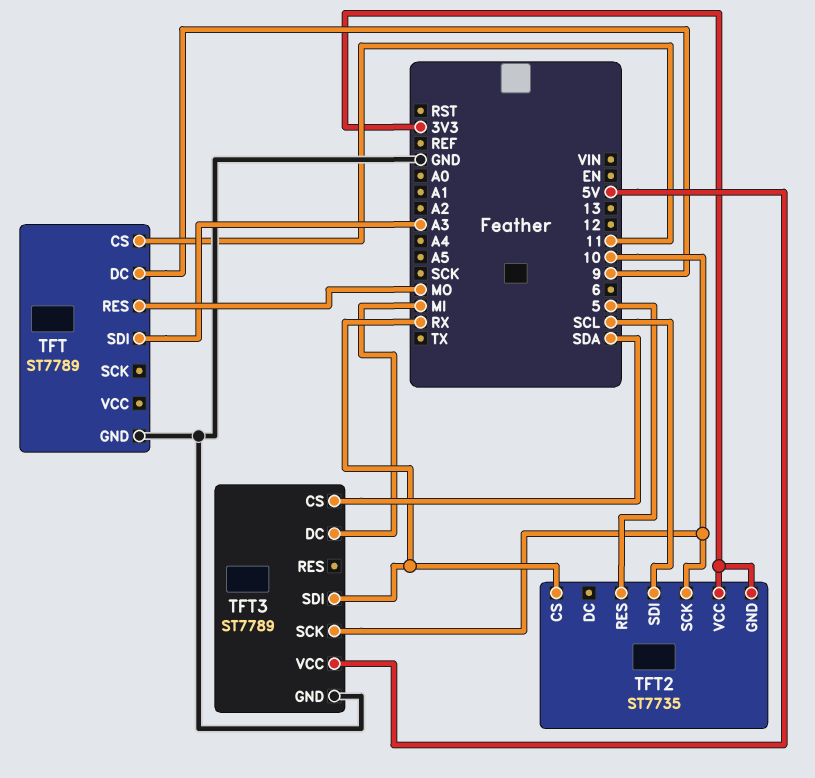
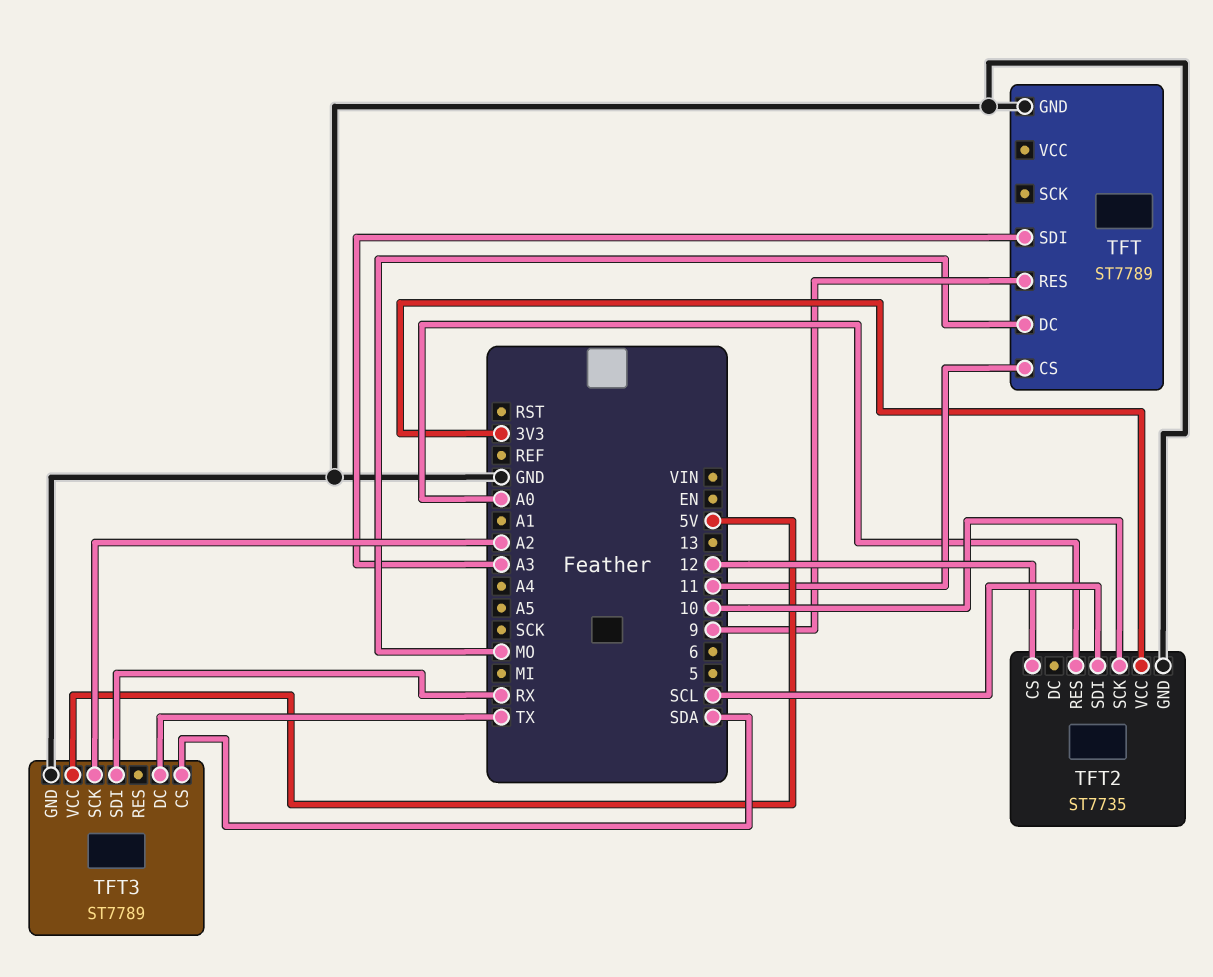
TFT pin DC: 9 -> MO
TFT pin RES: MO -> 9
TFT2 pin CS: RX -> 12
TFT2 pin GND: 3V3 -> GND
TFT2 pin RES: 5 -> A0
TFT3 pin DC: MI -> TX
TFT3 pin SCK: 10 -> A2

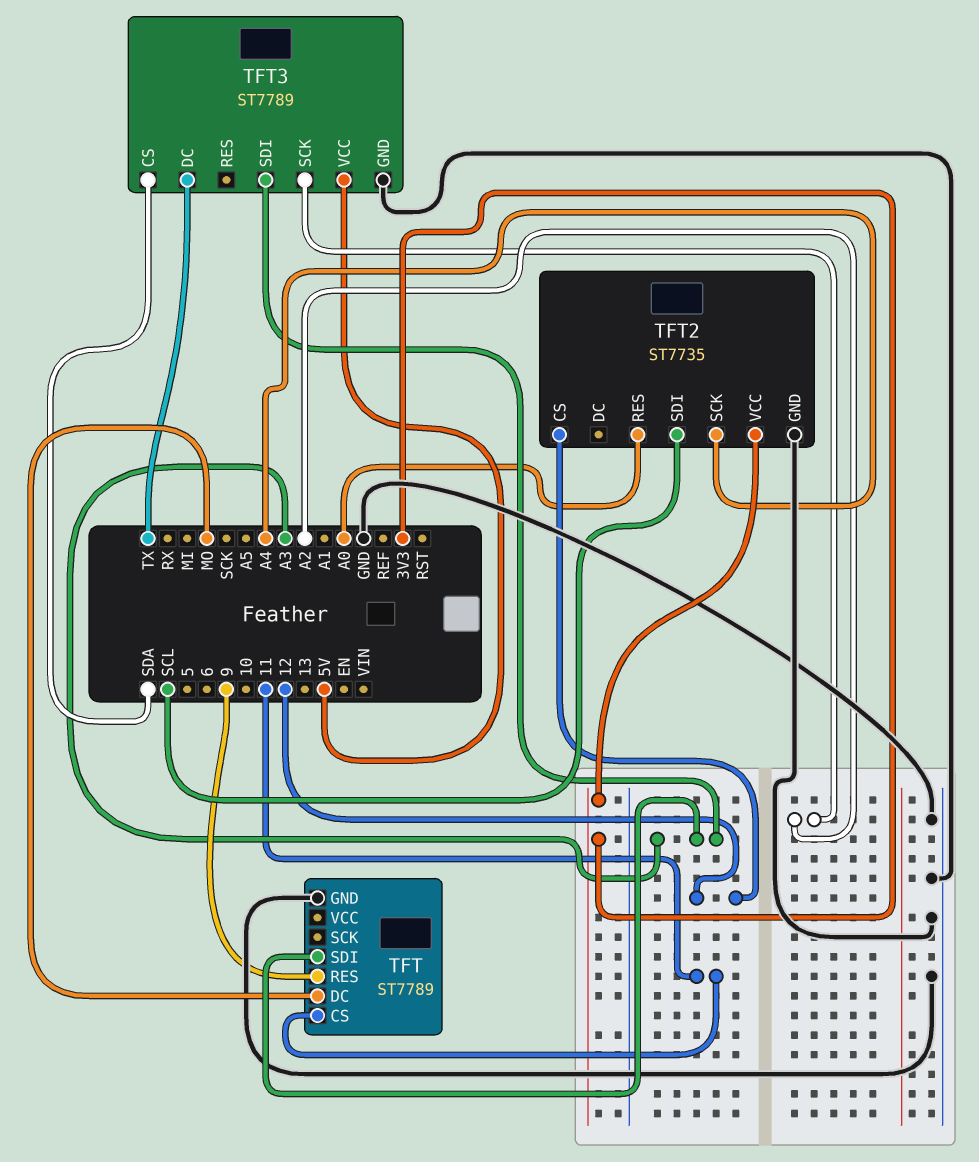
TFT2 pin SCK: 10 -> A4
TFT3 pin SDI: RX -> A3

